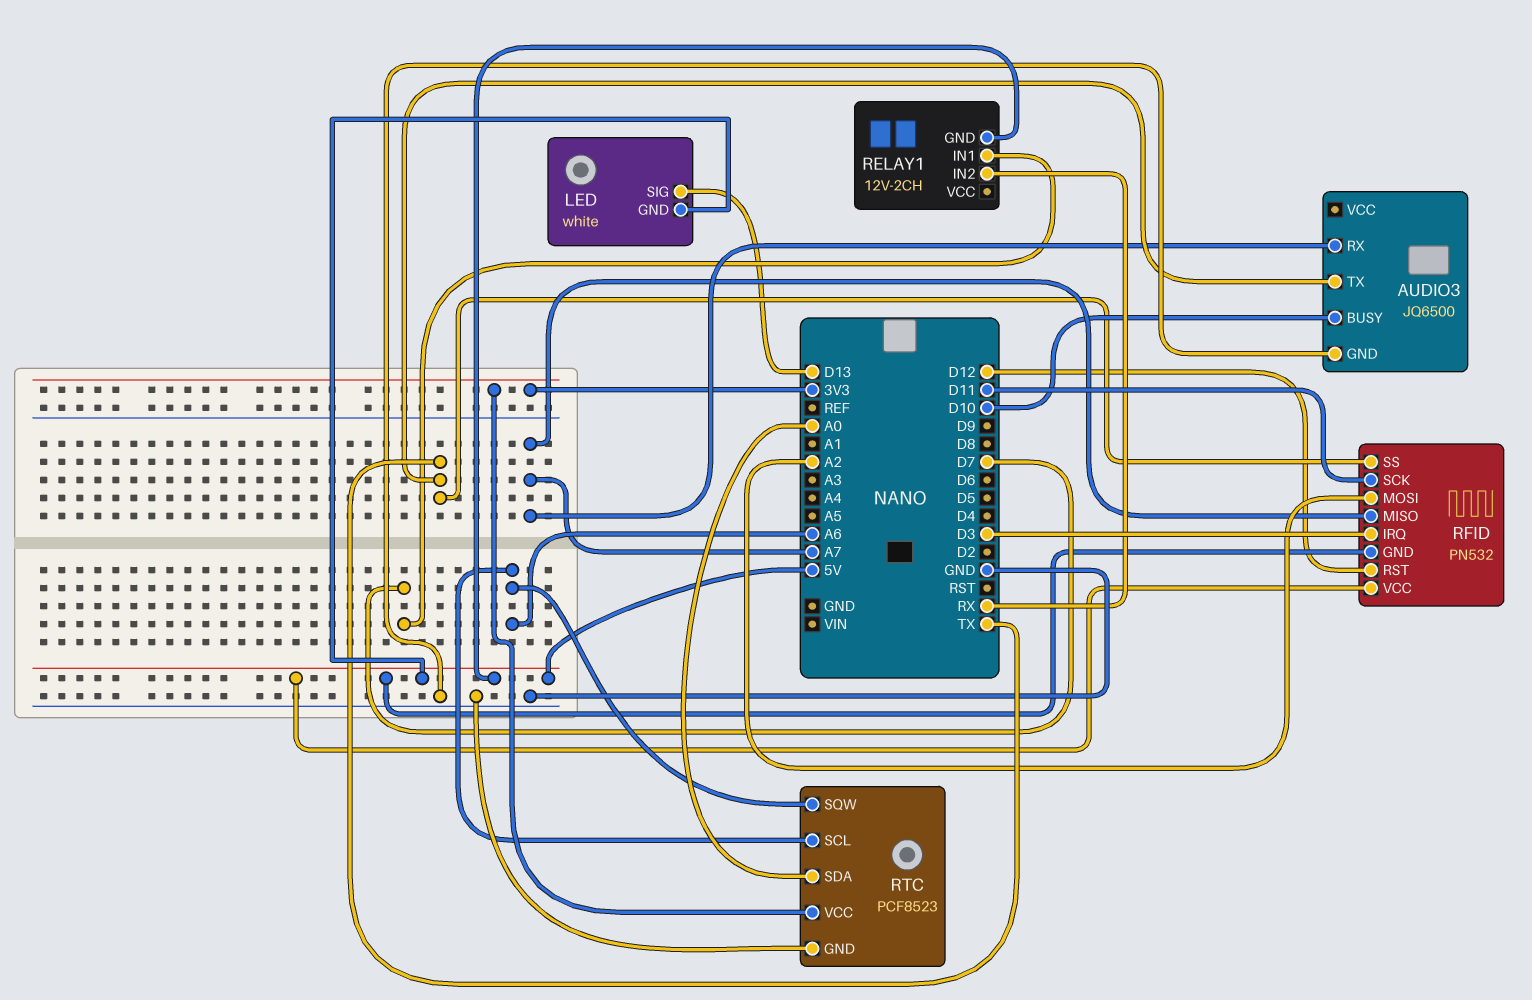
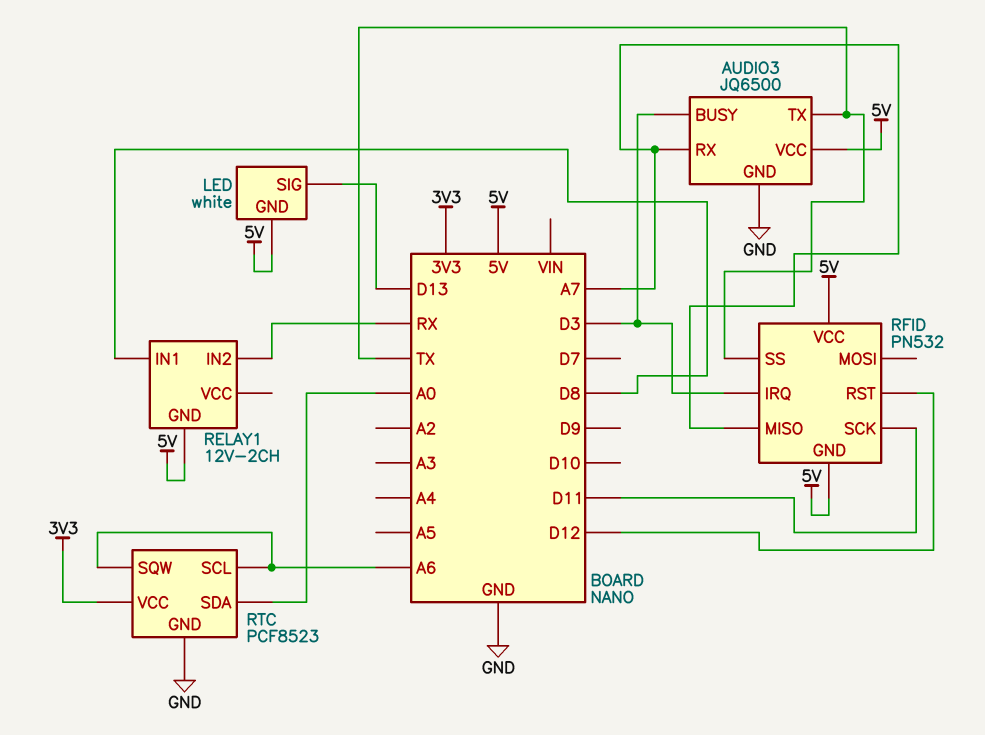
AUDIO3 pin BUSY: D10 -> D3
AUDIO3 pin VCC: none -> 5V
RELAY1 pin IN1: D7 -> D8
RFID pin MOSI: A2 -> none

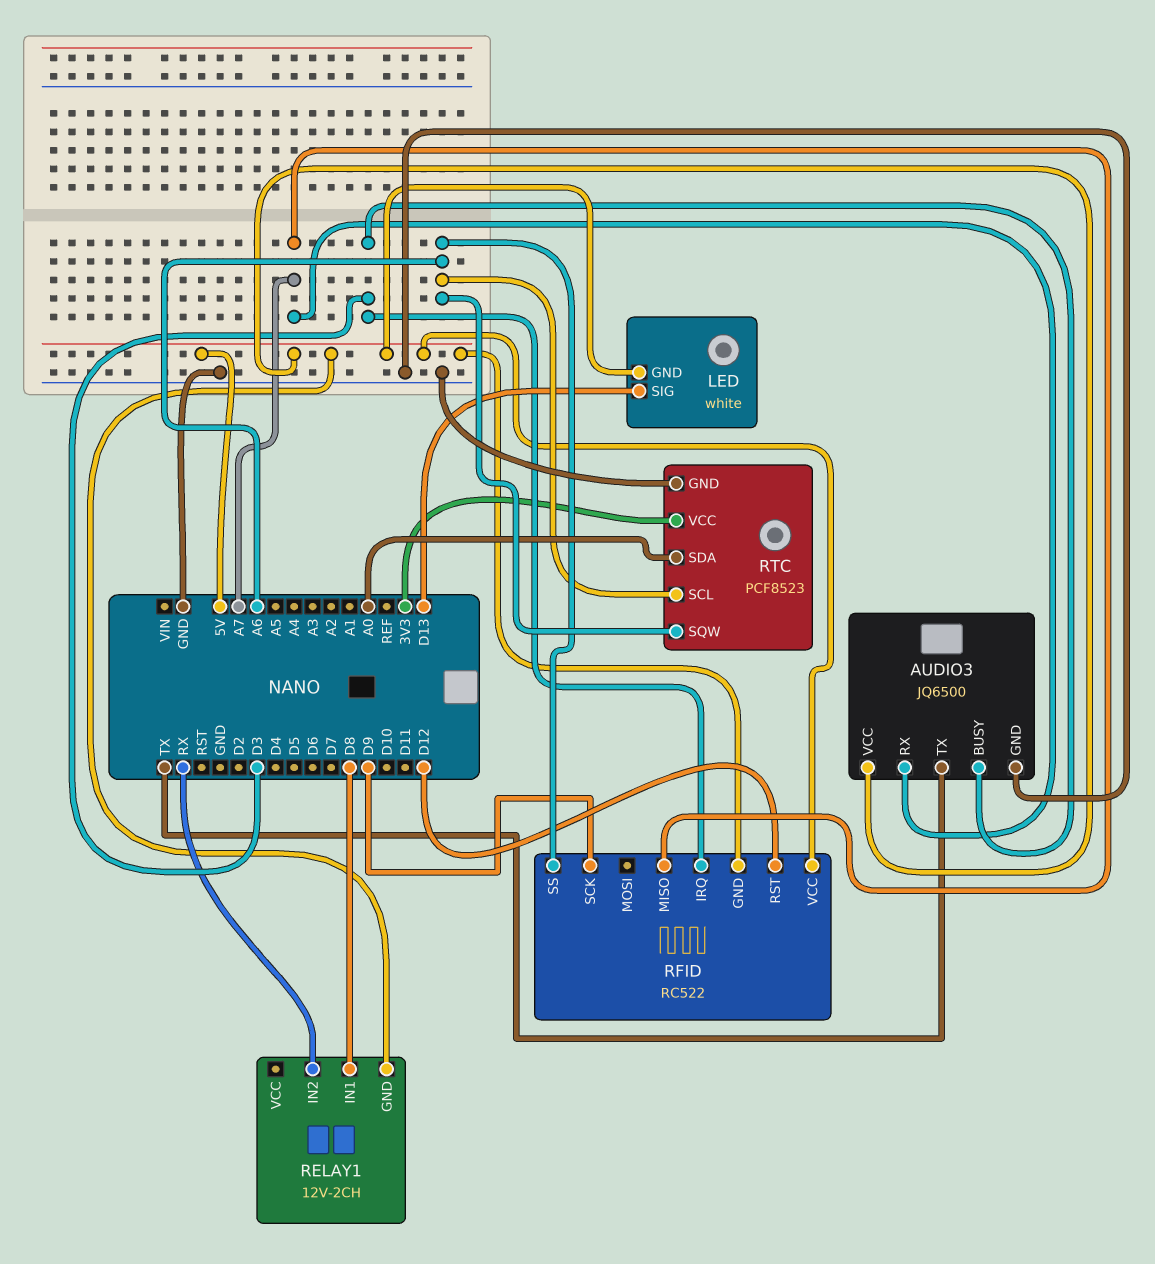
RFID: PN532 -> RC522
RFID pin SCK: D11 -> D9
RFID pin SS: TX -> A6

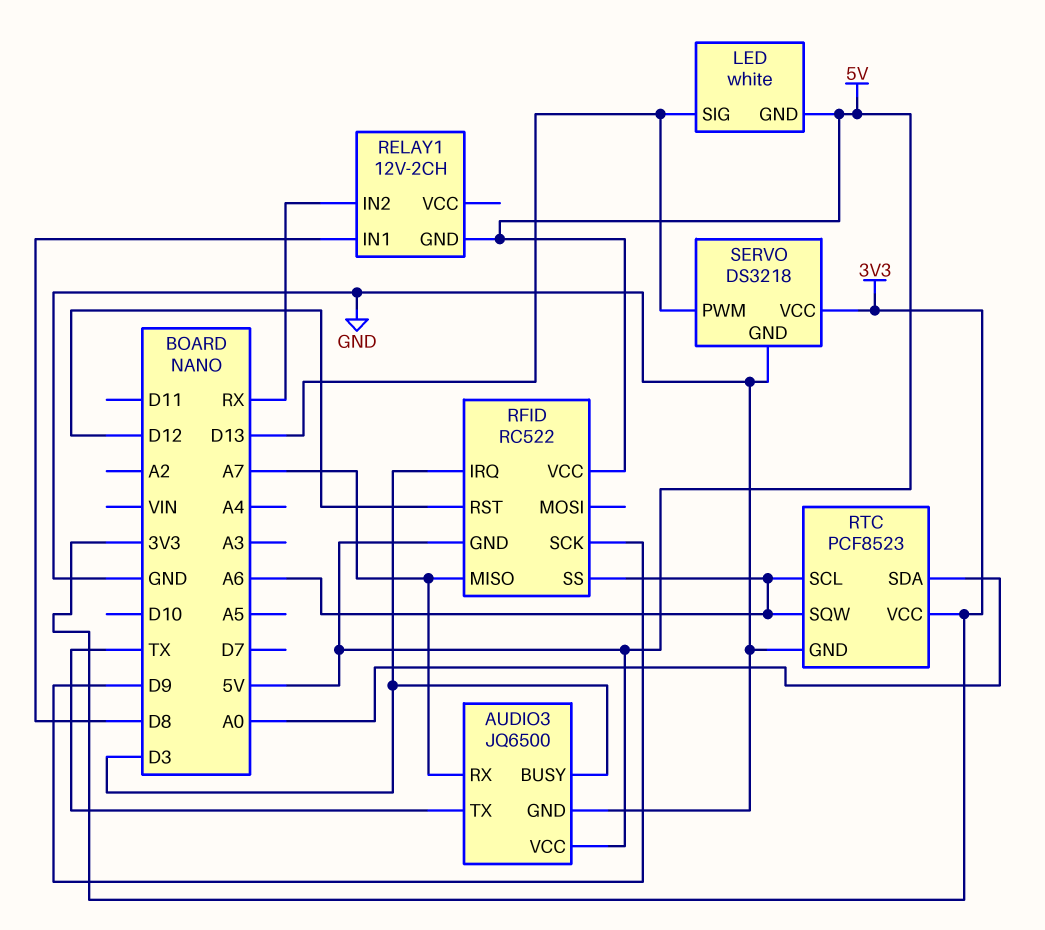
SERVO: none -> DS3218
SERVO pin GND: none -> GND
SERVO pin PWM: none -> D13
SERVO pin VCC: none -> 3V3

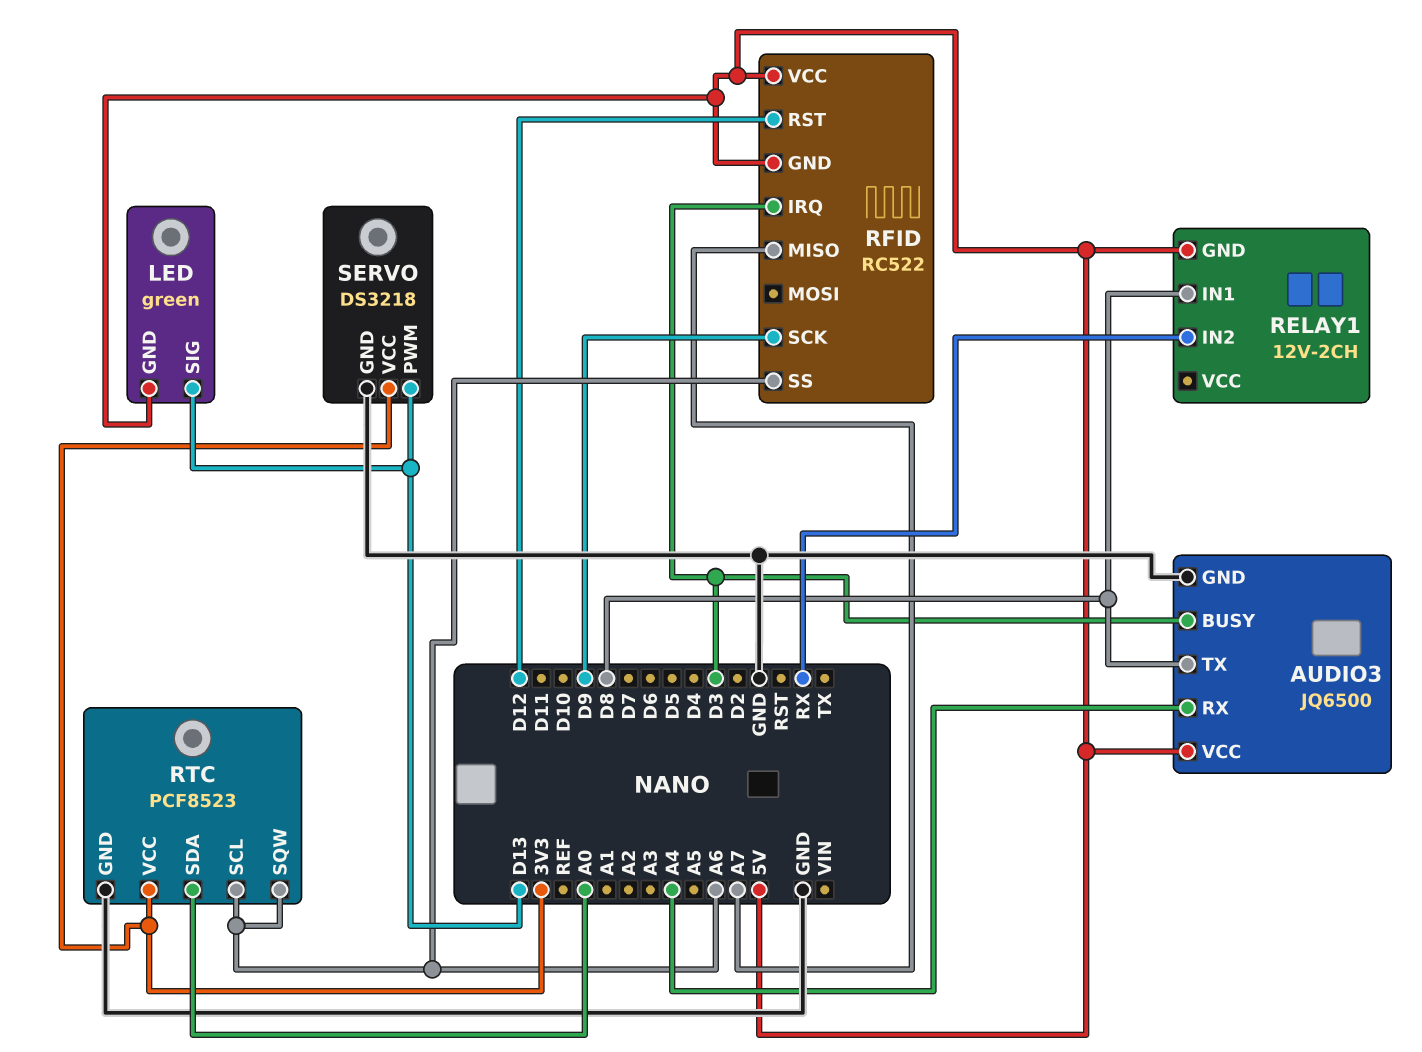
AUDIO3 pin RX: A7 -> A4
AUDIO3 pin TX: TX -> D8
LED: white -> green

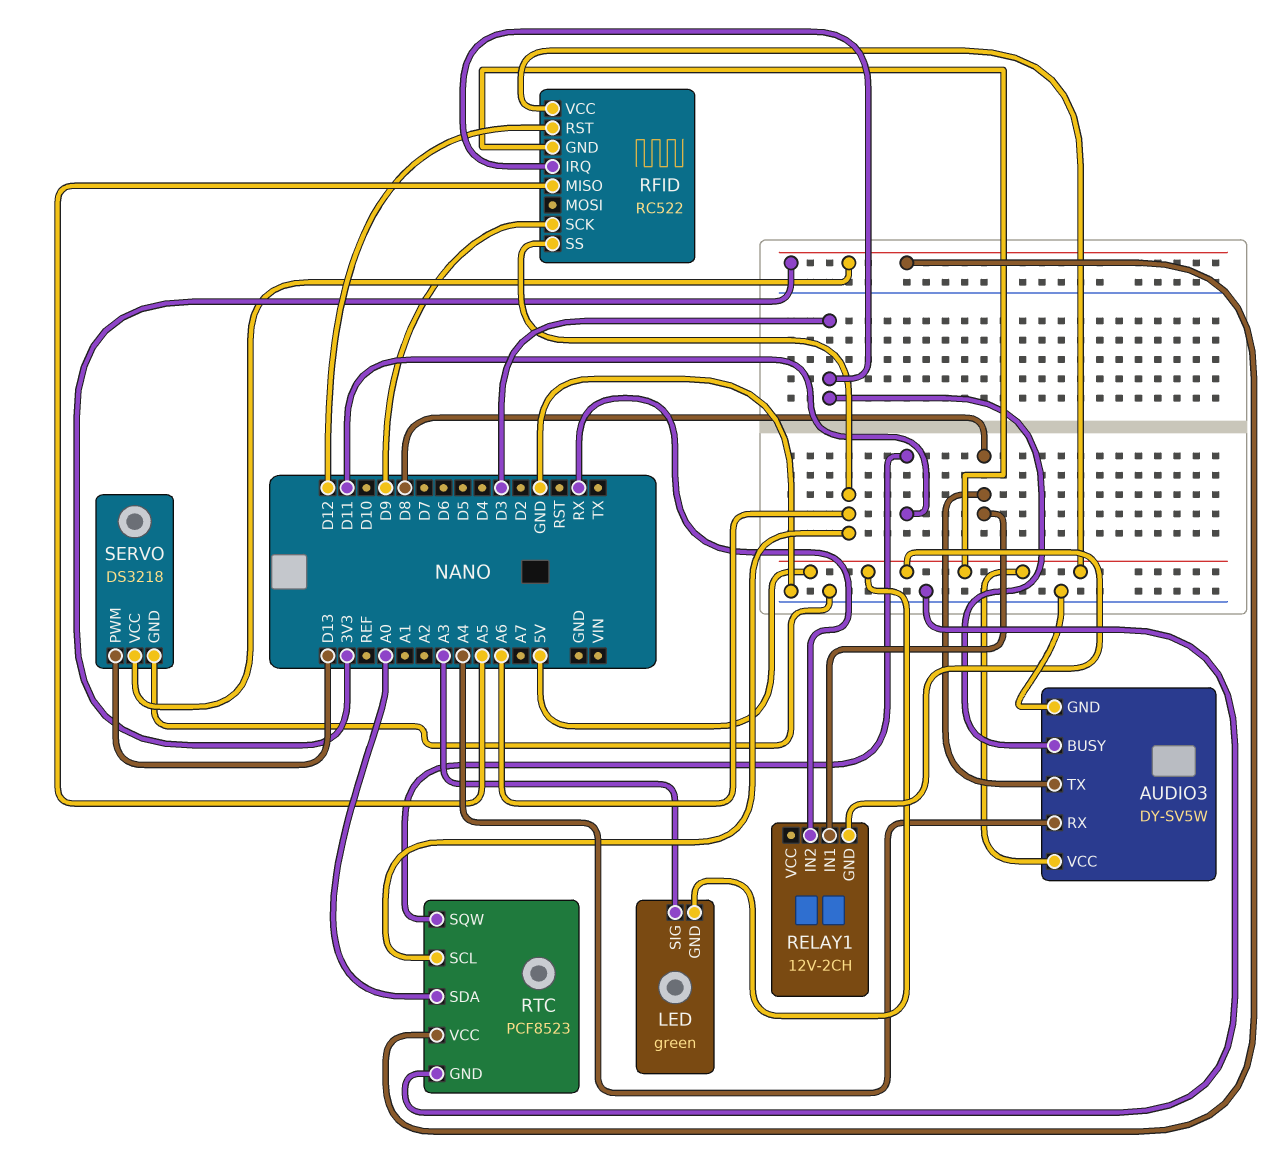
AUDIO3: JQ6500 -> DY-SV5W
LED pin SIG: D13 -> A3
RFID pin MISO: A7 -> A5
RTC pin SQW: A6 -> D11

